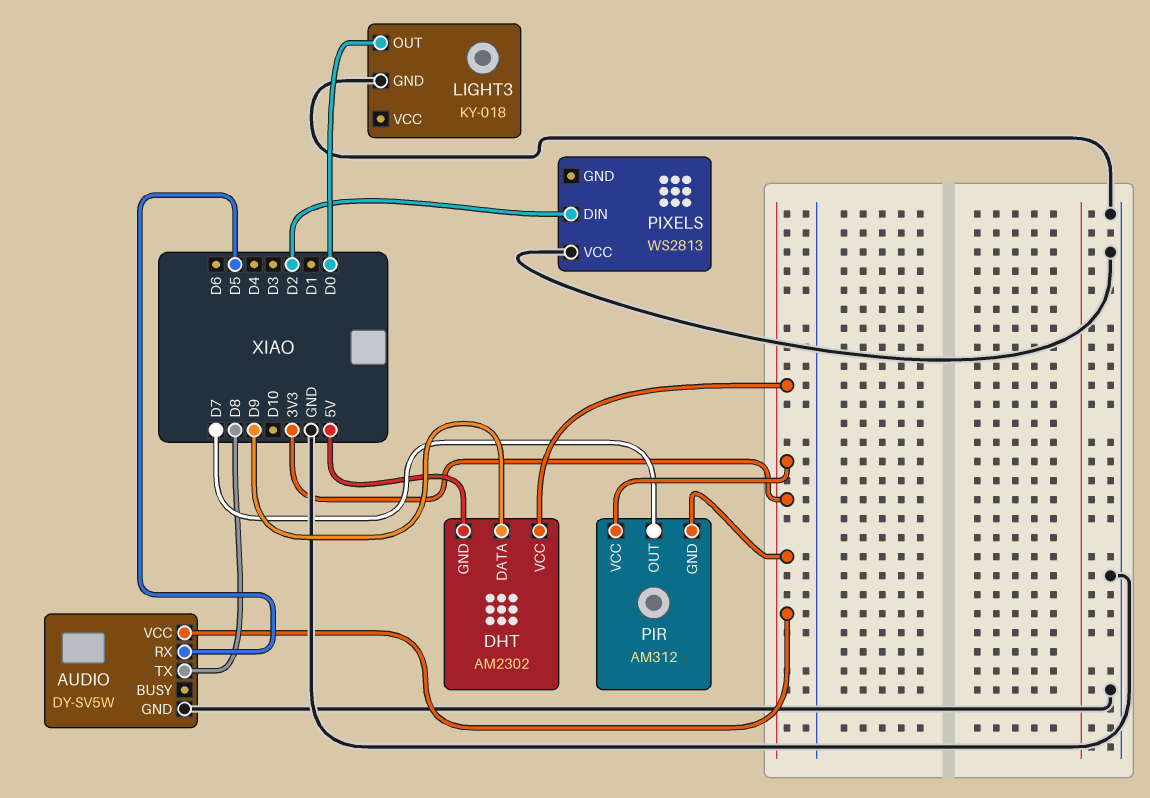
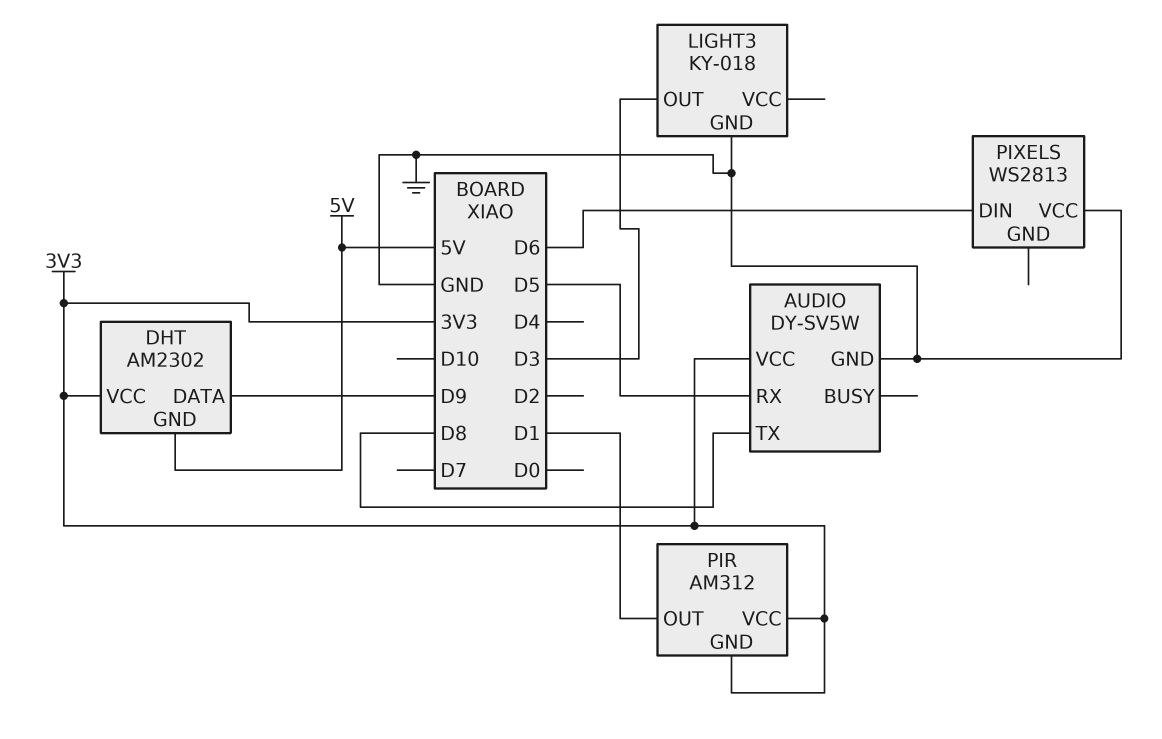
LIGHT3 pin OUT: D0 -> D3
PIR pin OUT: D7 -> D1
PIXELS pin DIN: D2 -> D6

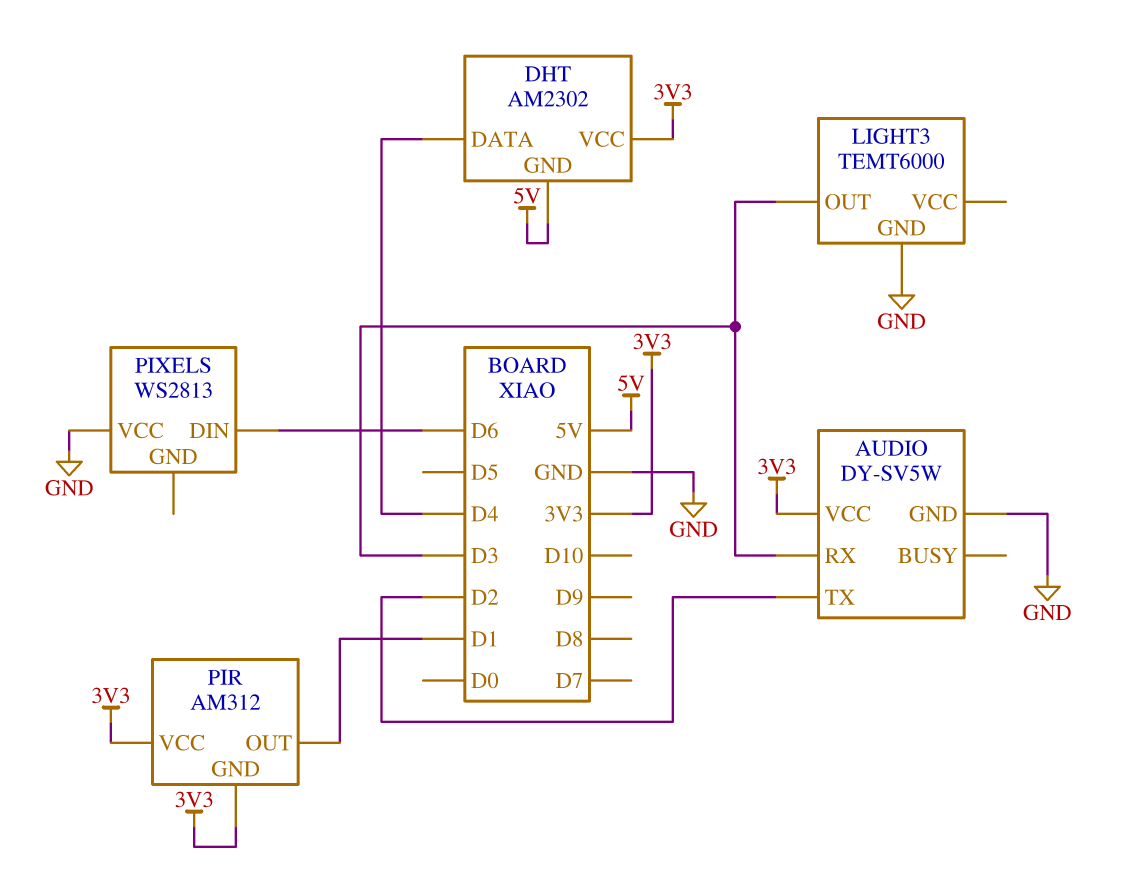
AUDIO pin RX: D5 -> D3
AUDIO pin TX: D8 -> D2
DHT pin DATA: D9 -> D4
LIGHT3: KY-018 -> TEMT6000

